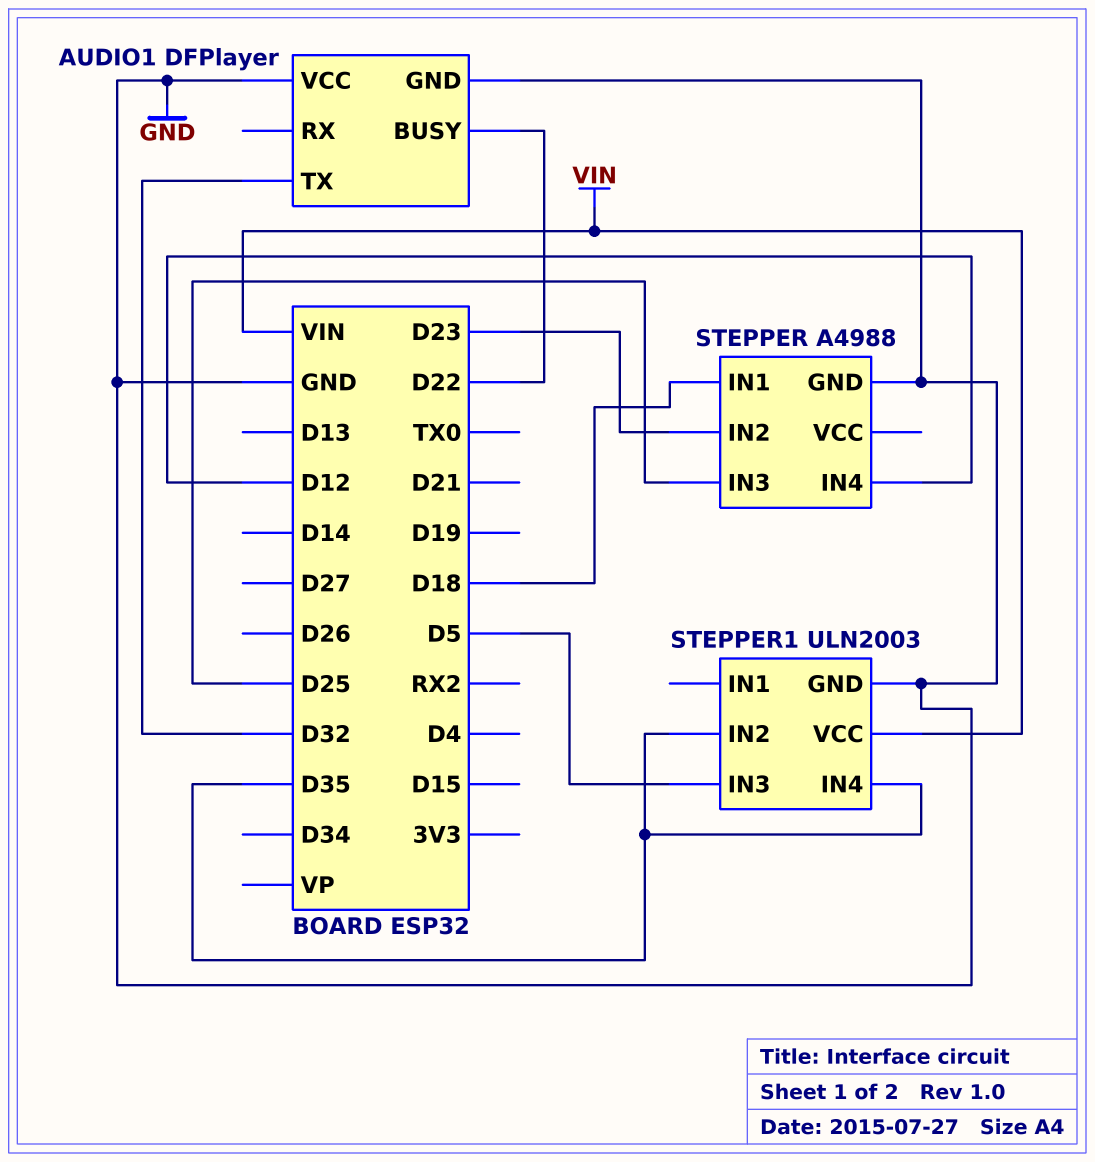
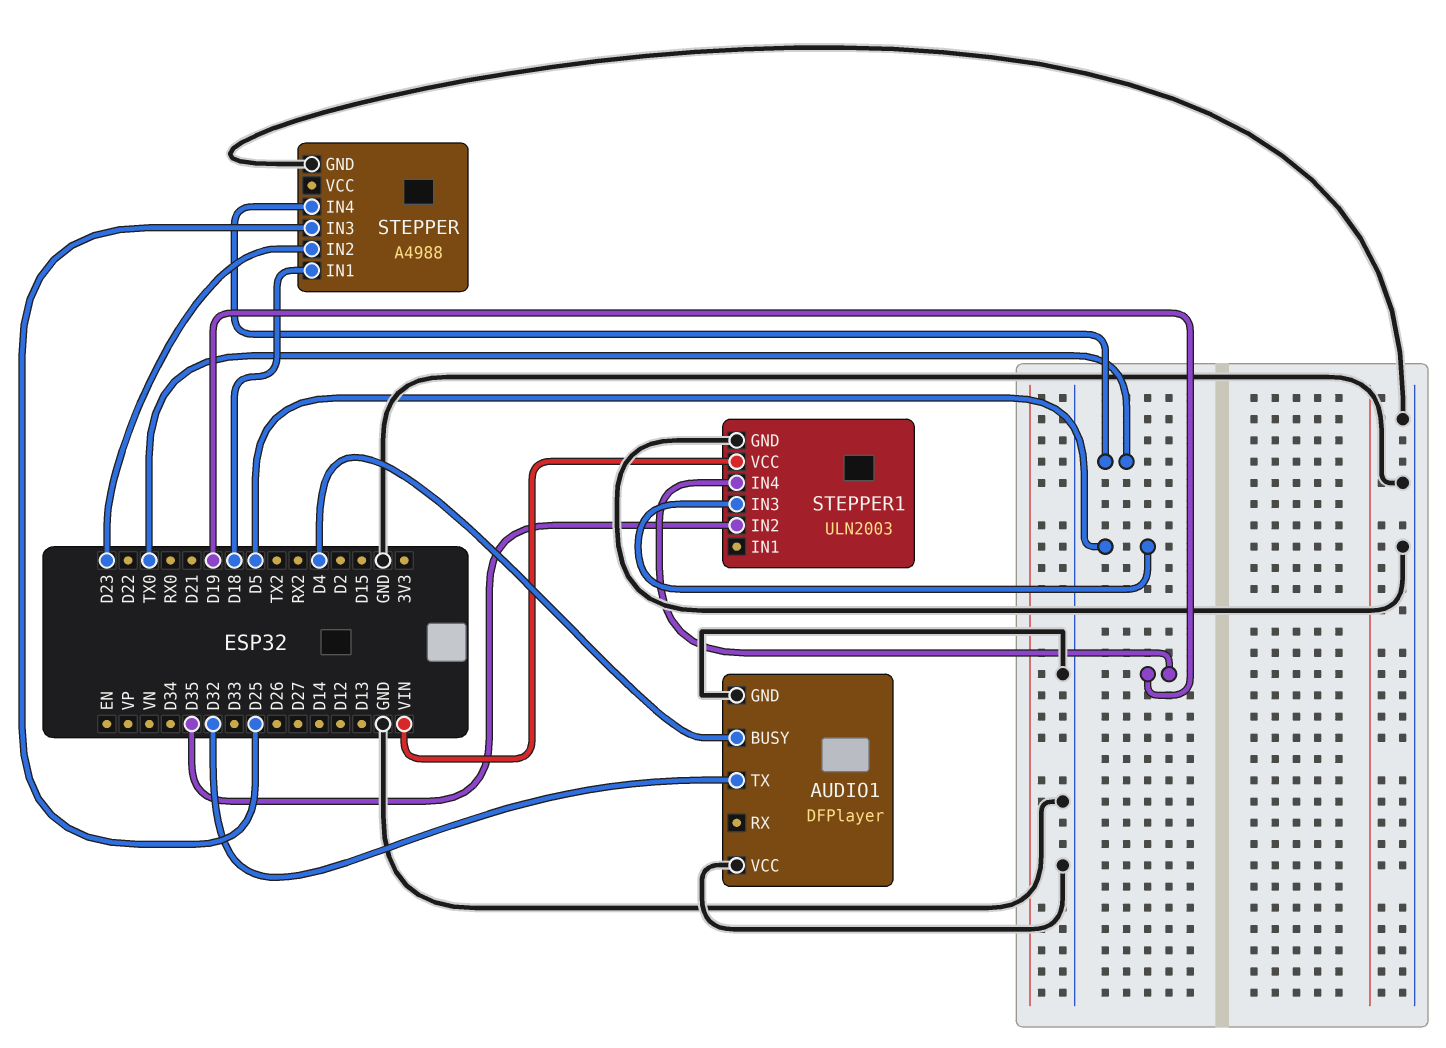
AUDIO1 pin BUSY: D22 -> D4
STEPPER pin IN4: D12 -> TX0
STEPPER1 pin IN4: D35 -> D19

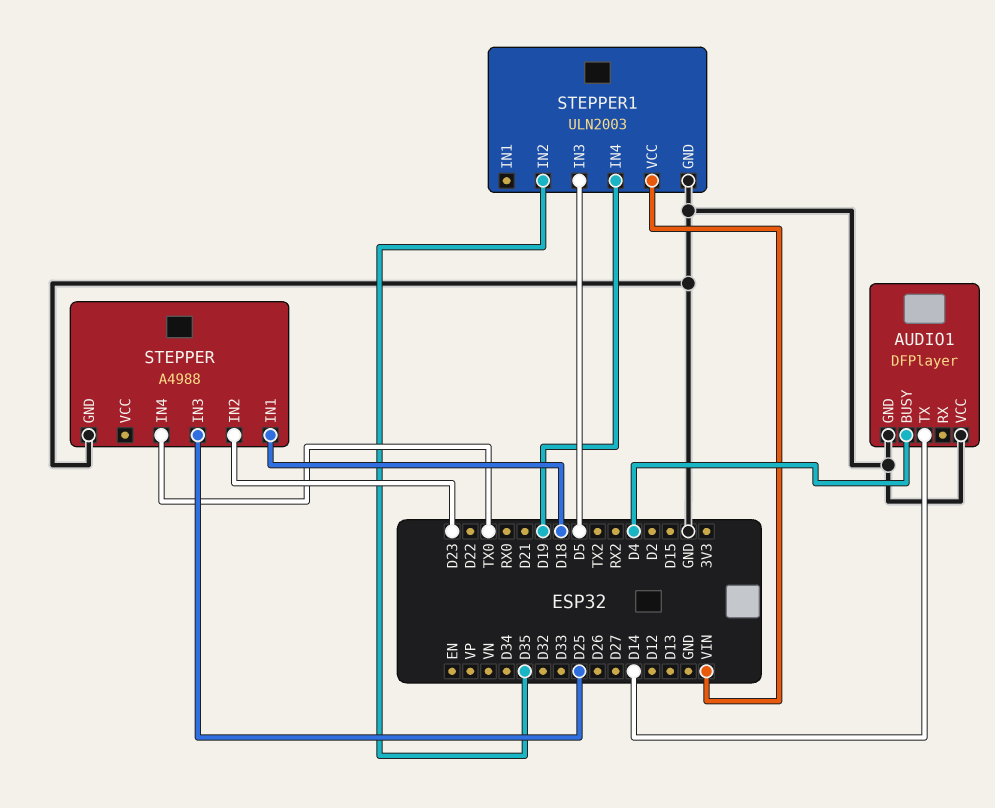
AUDIO1 pin TX: D32 -> D14

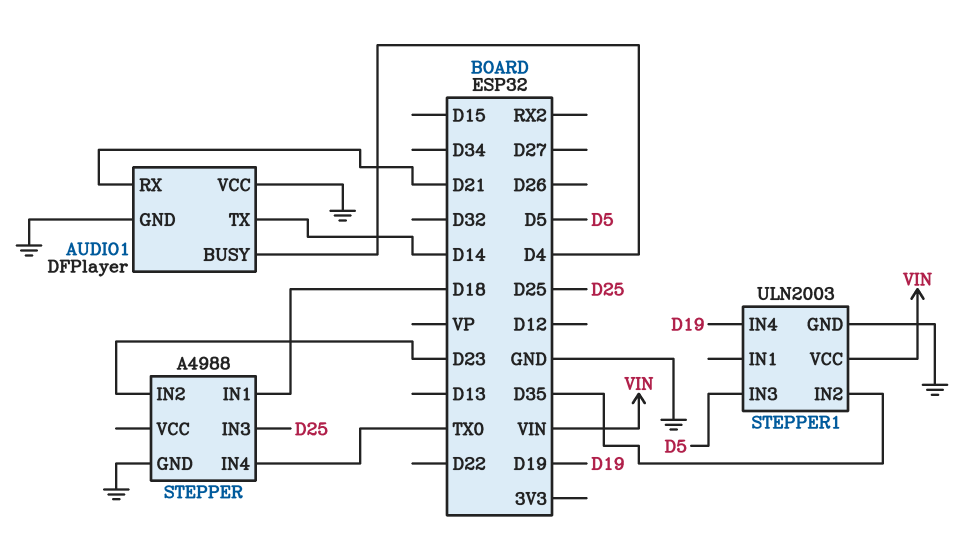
AUDIO1 pin RX: none -> D21

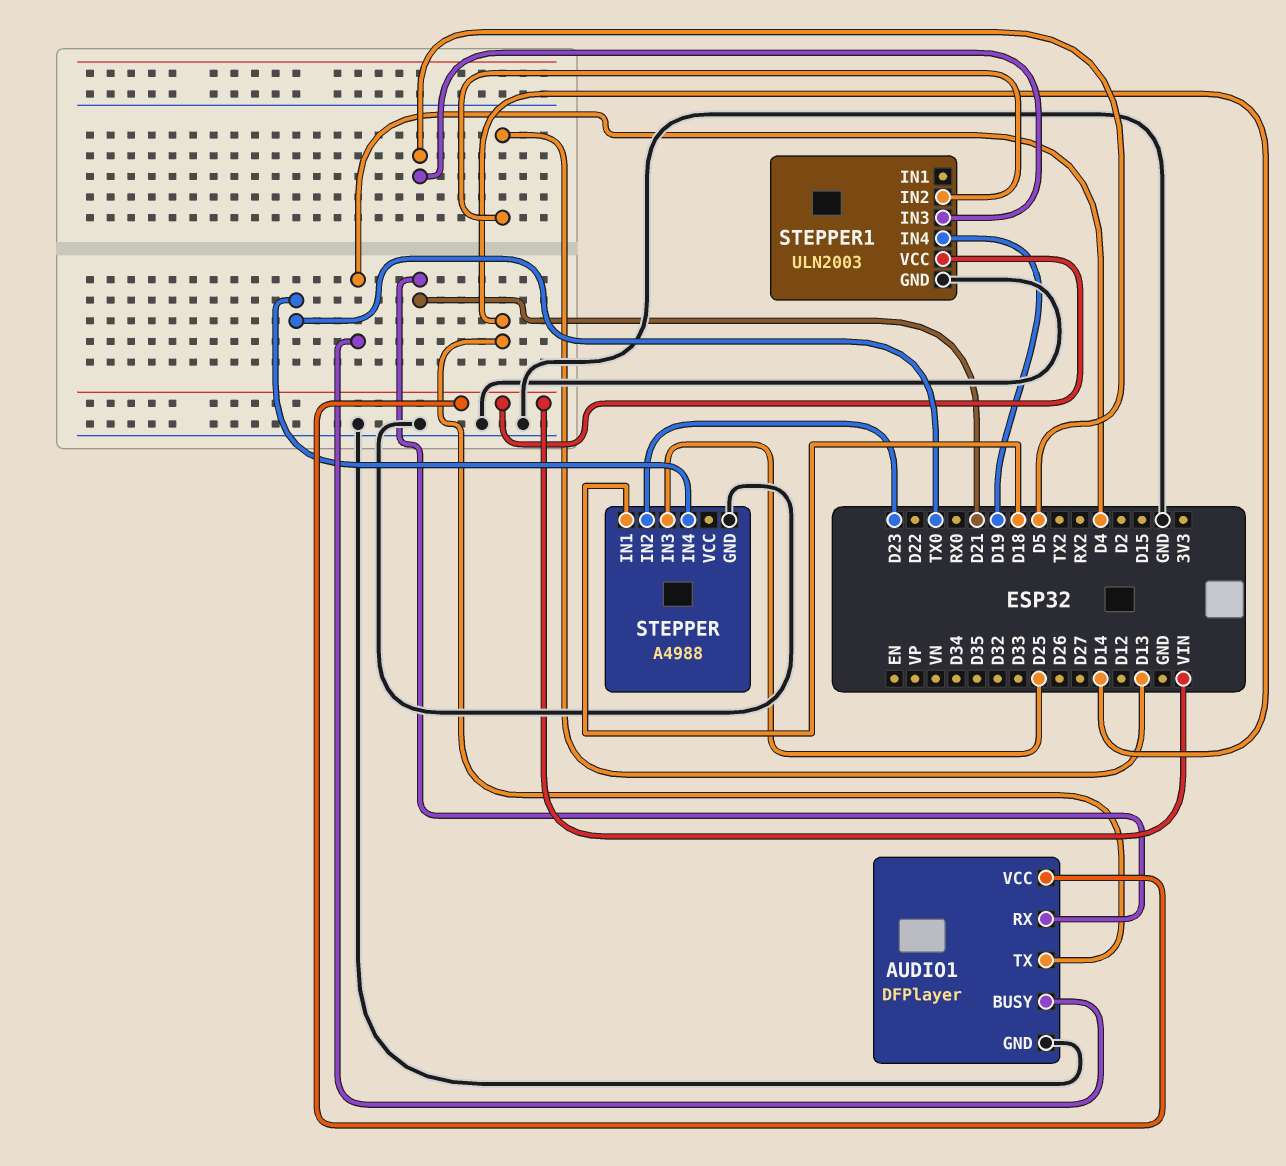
AUDIO1 pin VCC: GND -> VIN
STEPPER1 pin IN2: D35 -> D13

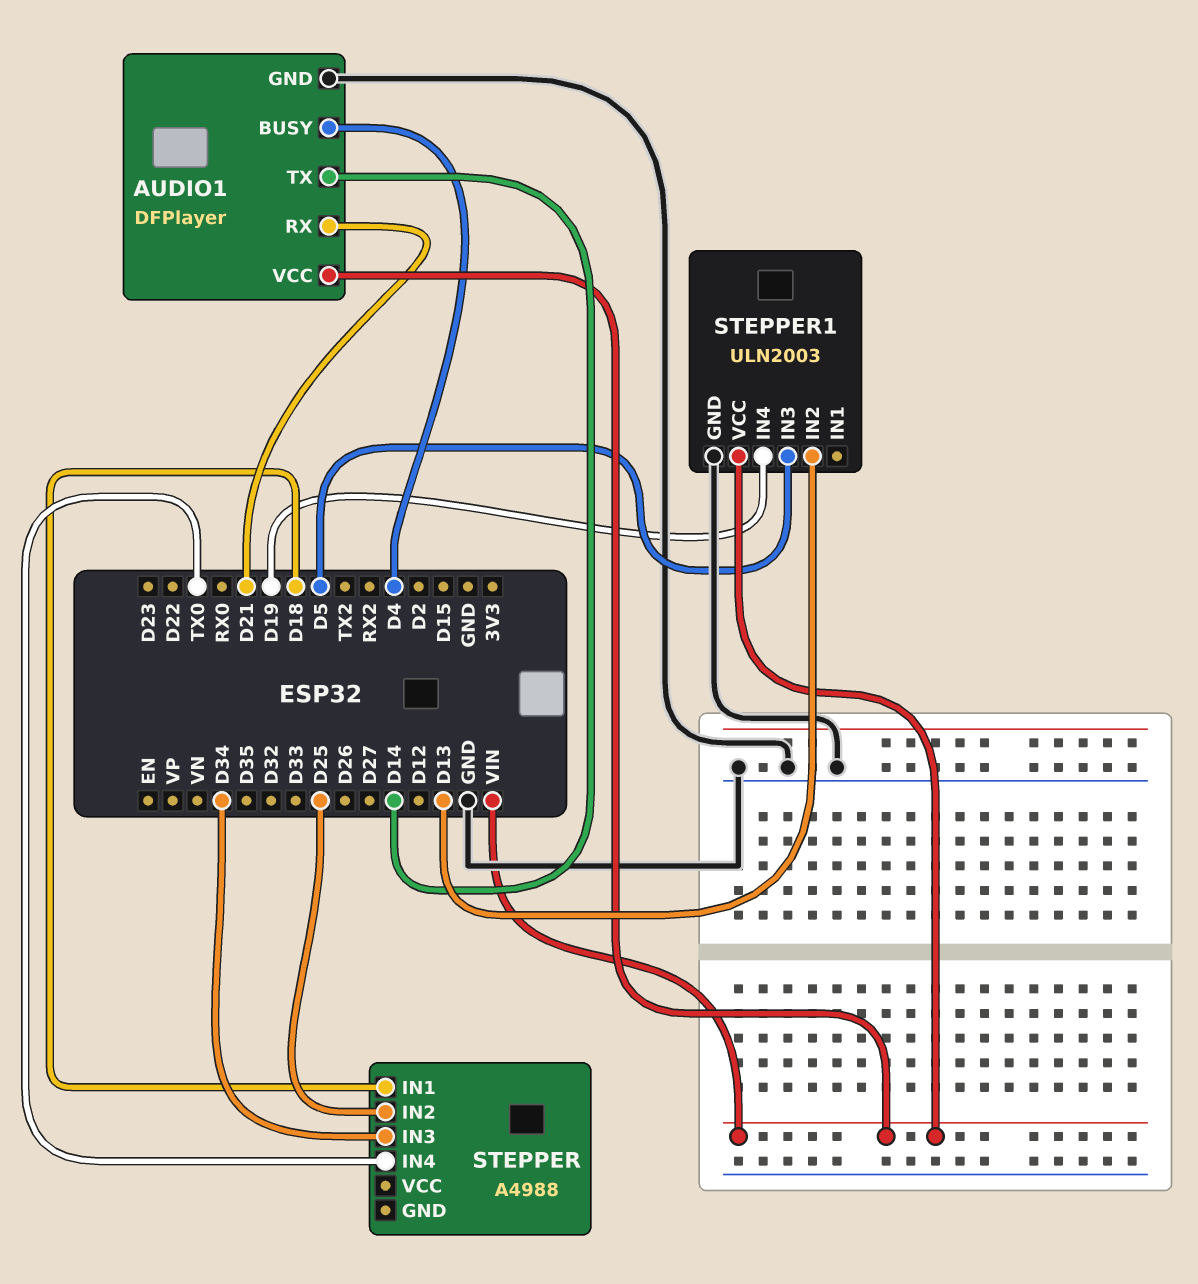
STEPPER pin GND: GND -> none
STEPPER pin IN2: D23 -> D25
STEPPER pin IN3: D25 -> D34

